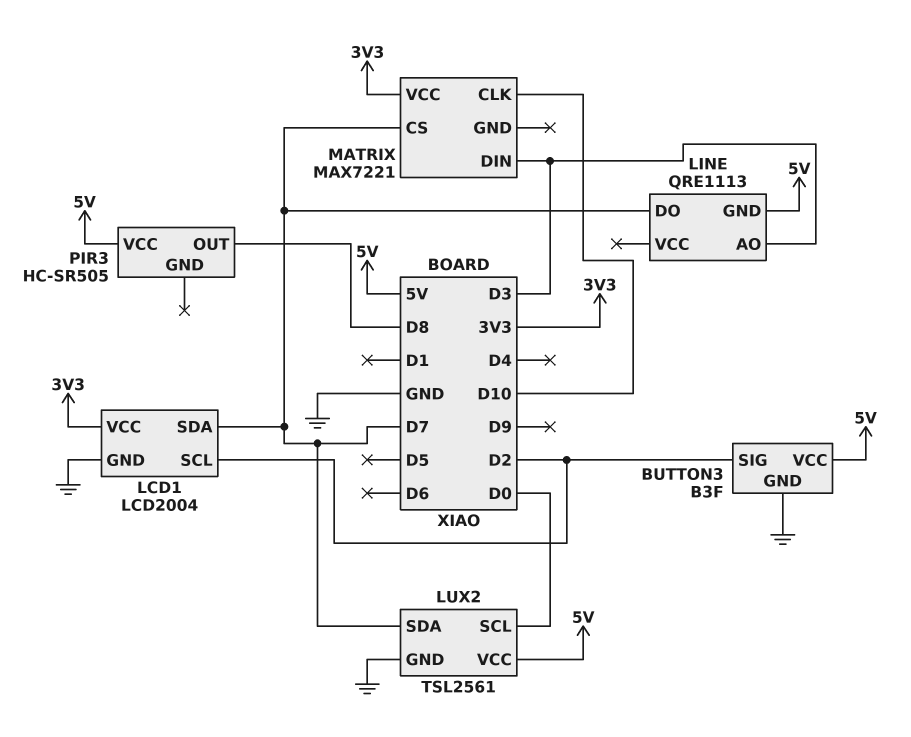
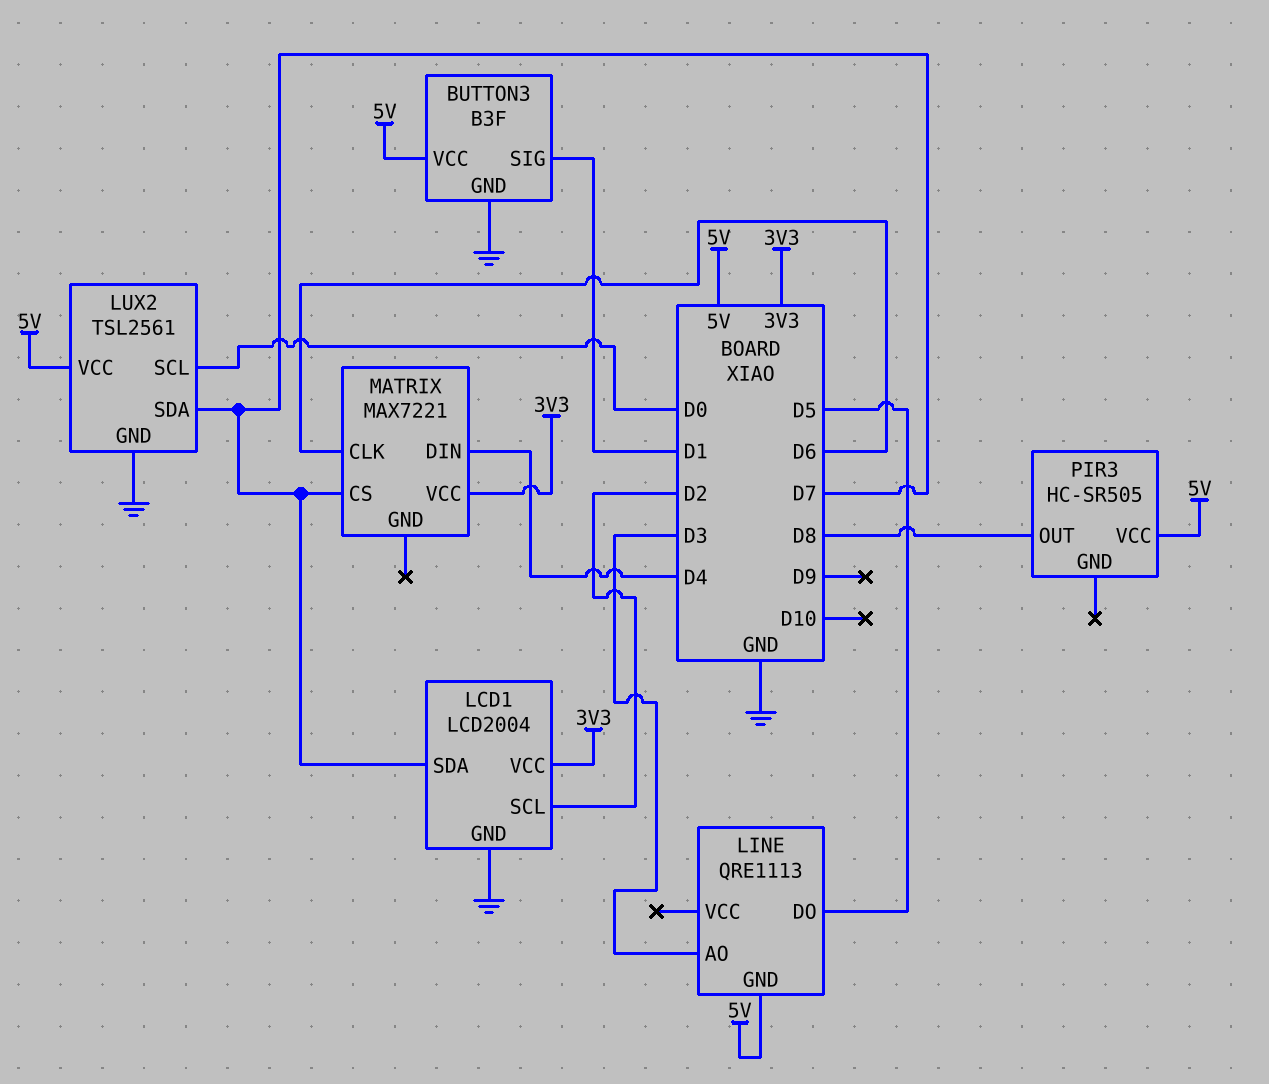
BUTTON3 pin SIG: D2 -> D1
LINE pin DO: D7 -> D5
MATRIX pin CLK: D10 -> D6
MATRIX pin DIN: D3 -> D4

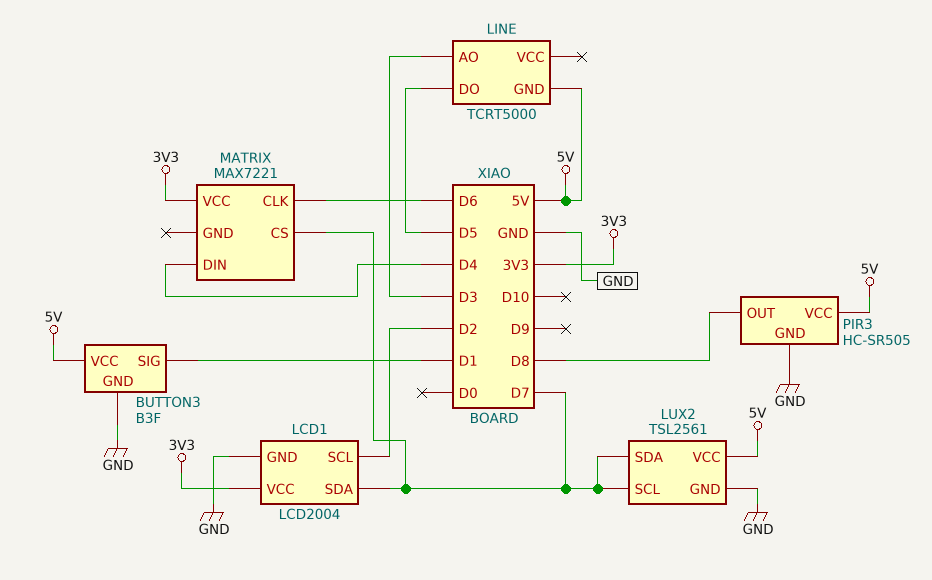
LINE: QRE1113 -> TCRT5000
LUX2 pin SCL: D0 -> D7
PIR3 pin GND: none -> GND

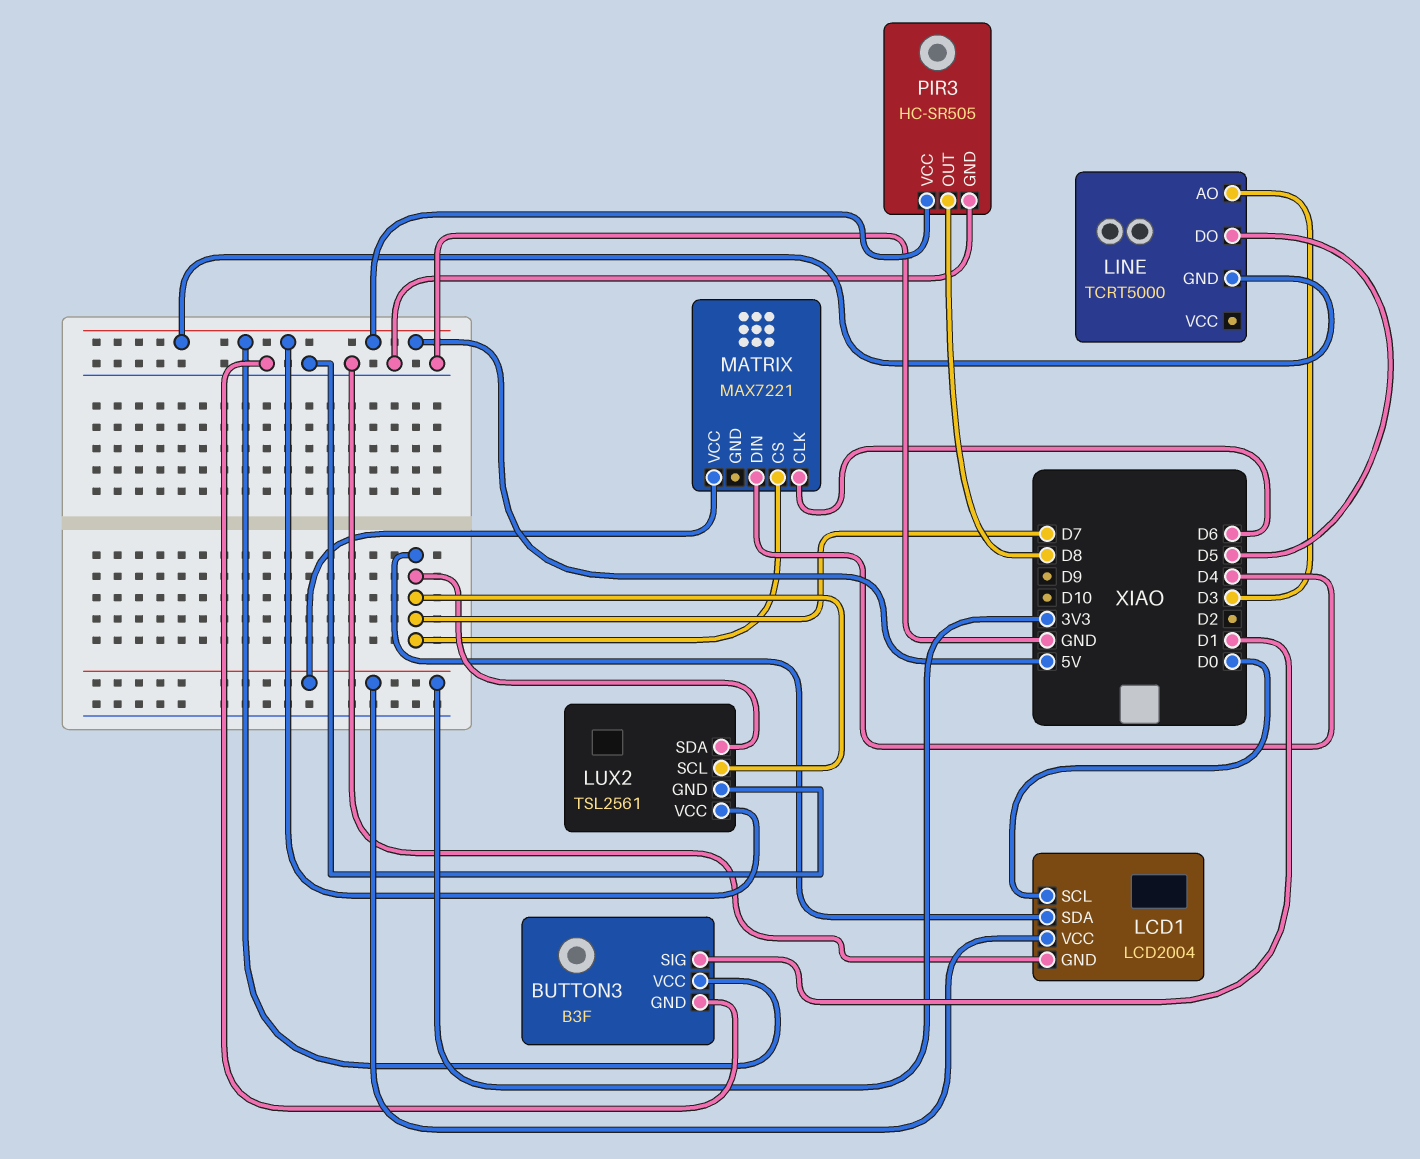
LCD1 pin SCL: D2 -> D0

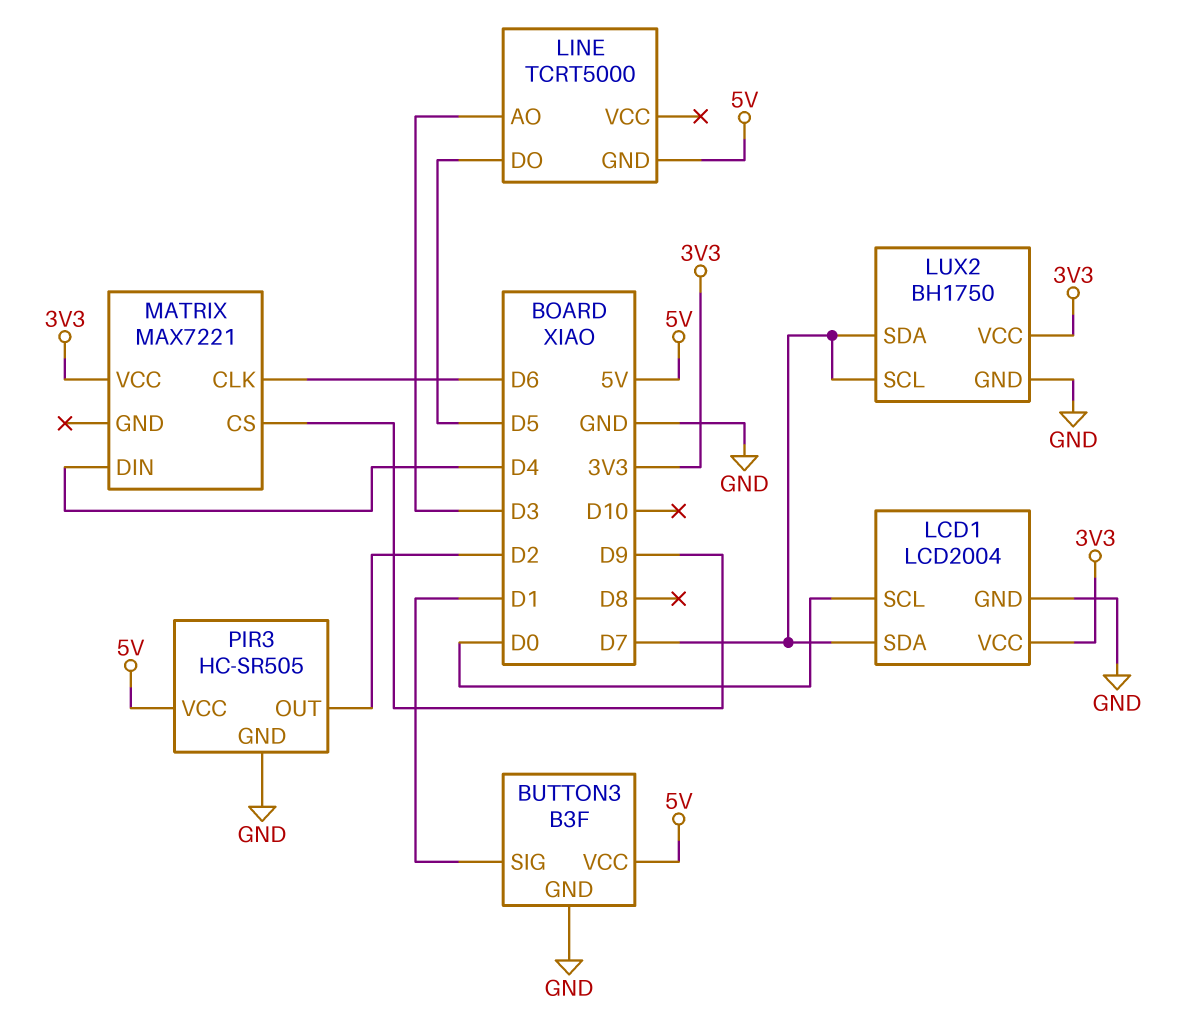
LUX2: TSL2561 -> BH1750
LUX2 pin VCC: 5V -> 3V3
MATRIX pin CS: D7 -> D9
PIR3 pin OUT: D8 -> D2

